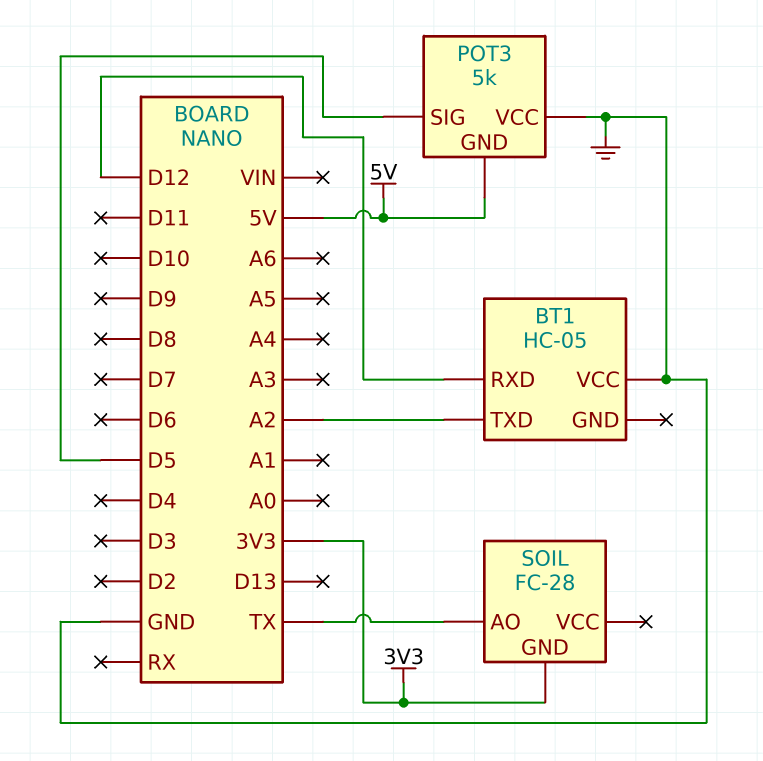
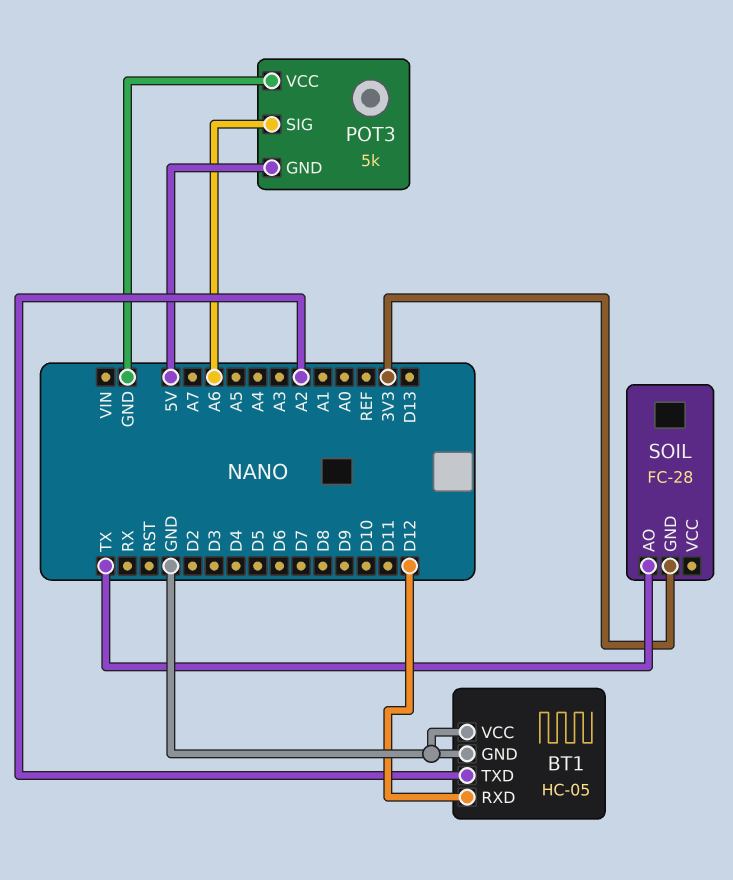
BT1 pin GND: none -> GND
POT3 pin SIG: D5 -> A6

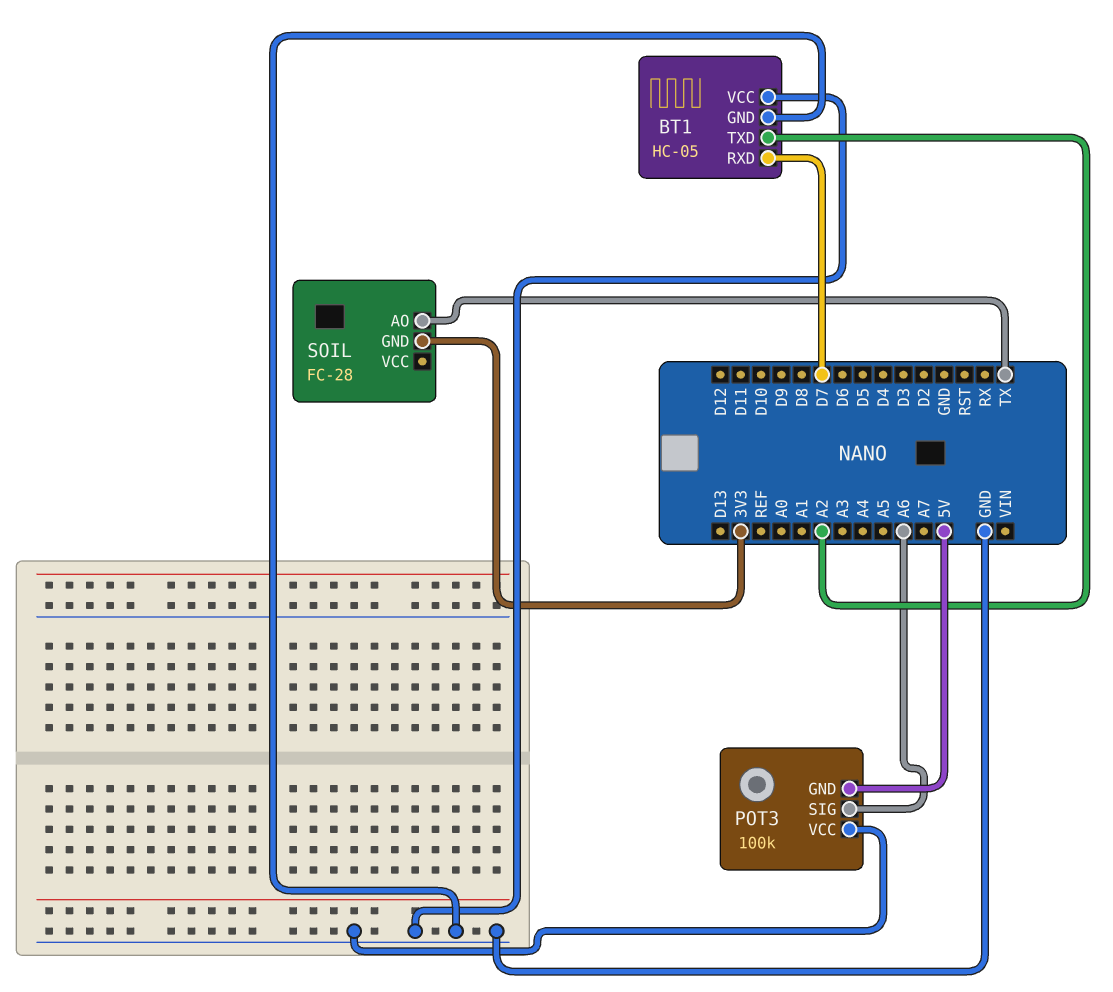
BT1 pin RXD: D12 -> D7
POT3: 5k -> 100k

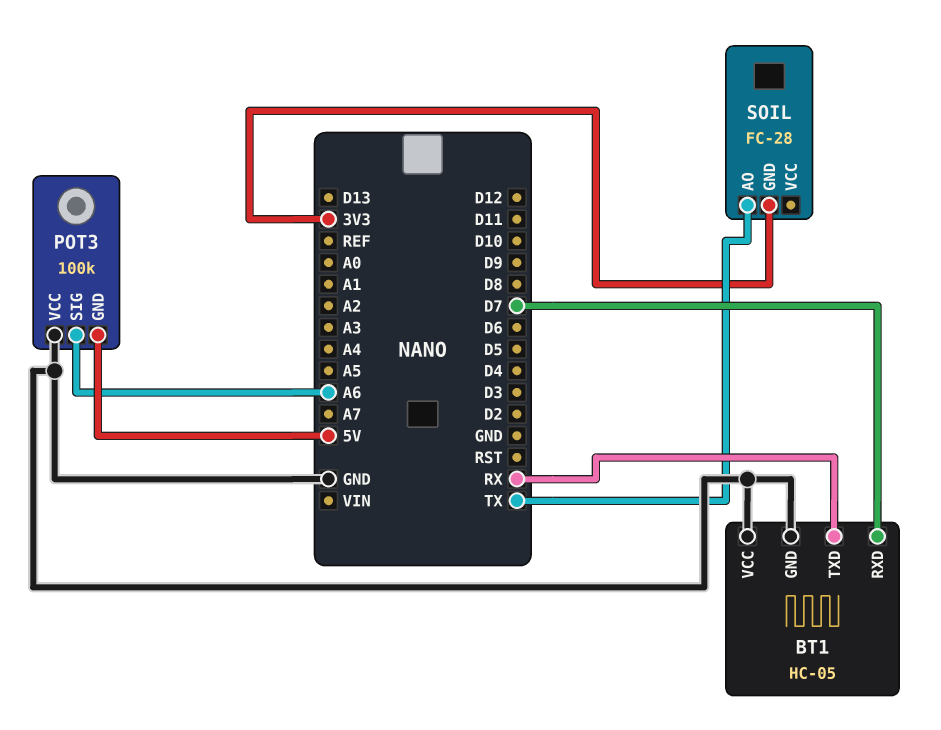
BT1 pin TXD: A2 -> RX

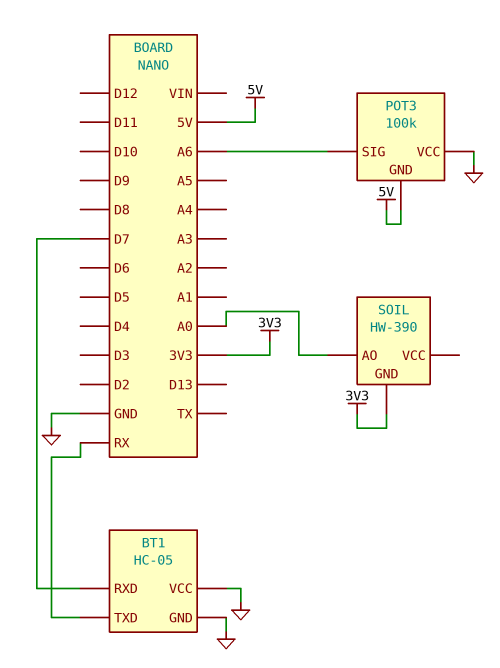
SOIL: FC-28 -> HW-390
SOIL pin AO: TX -> A0

